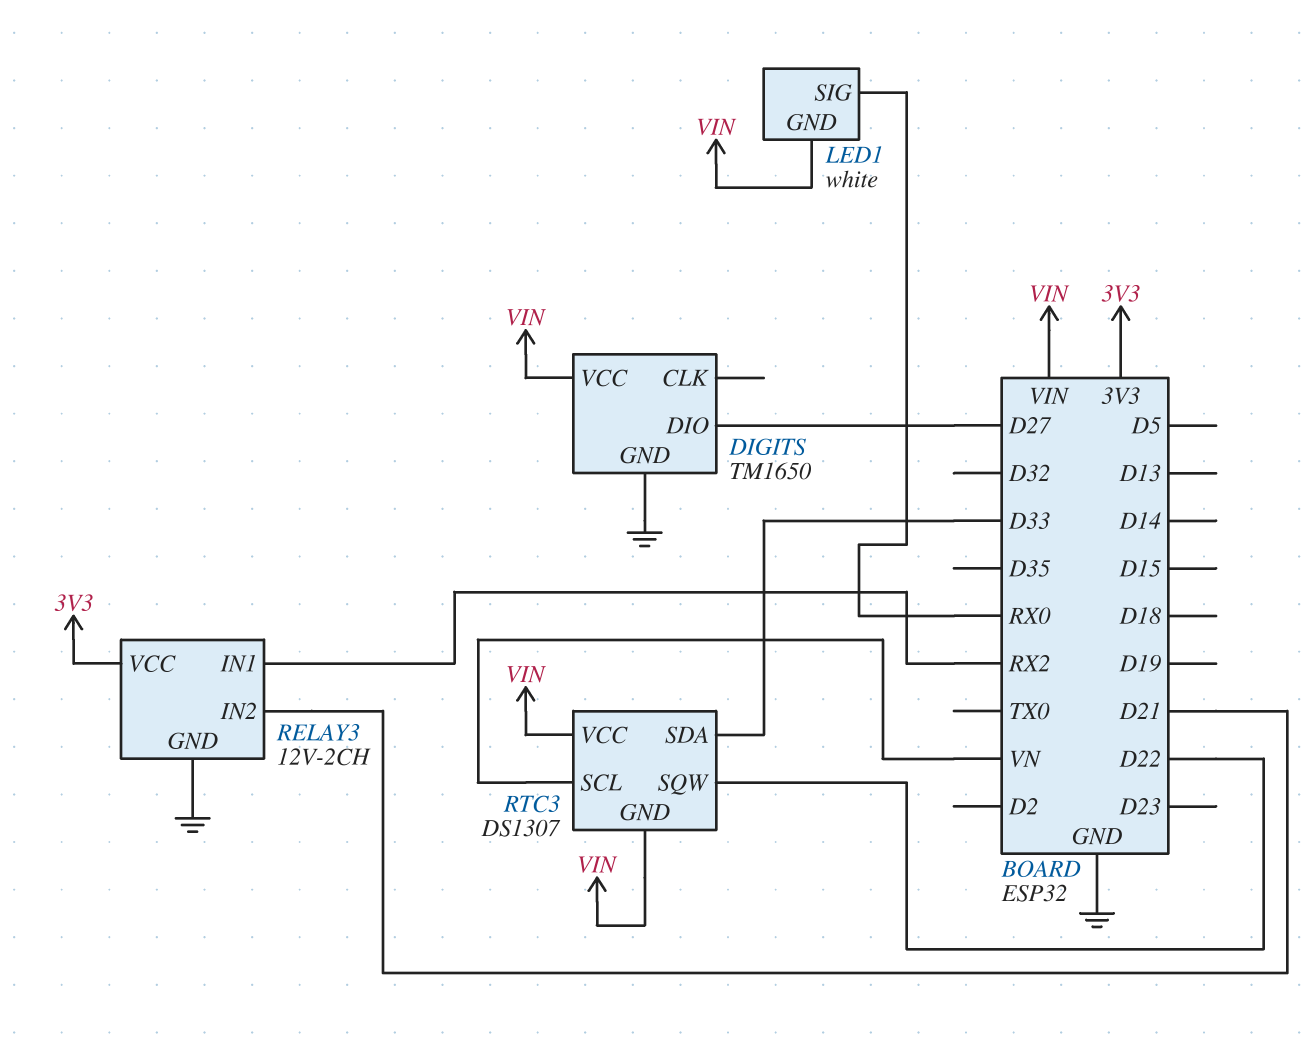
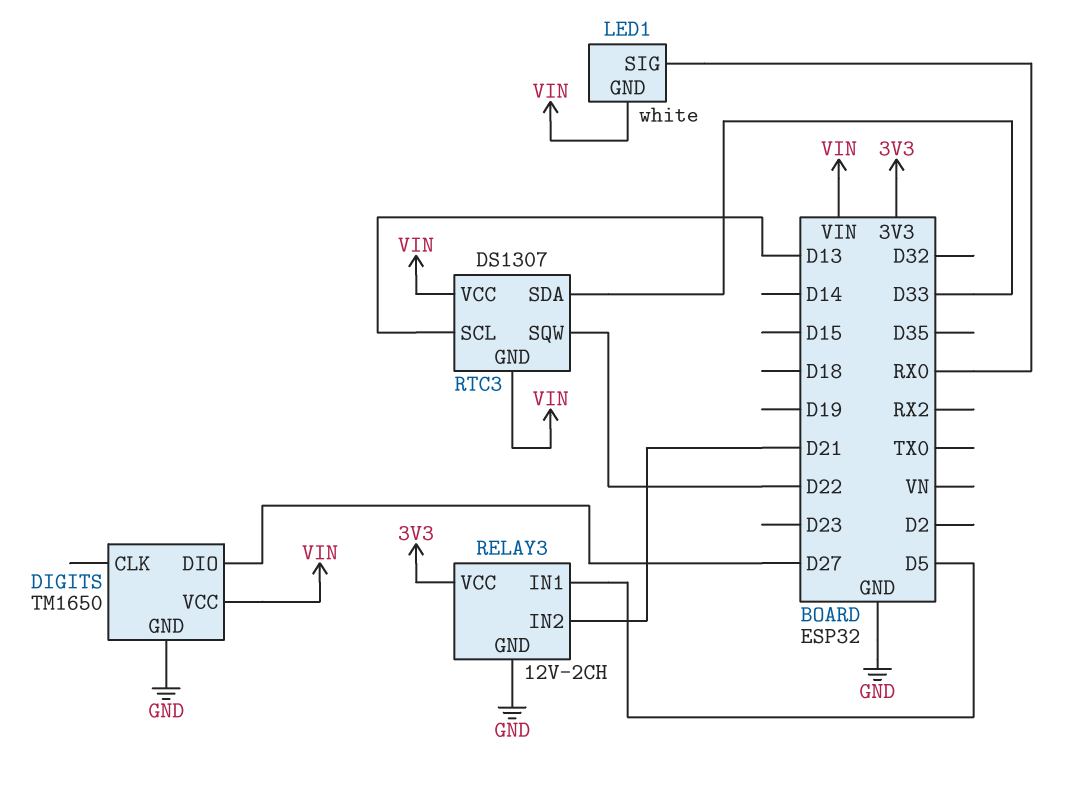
RELAY3 pin IN1: RX2 -> D5
RTC3 pin SCL: VN -> D13

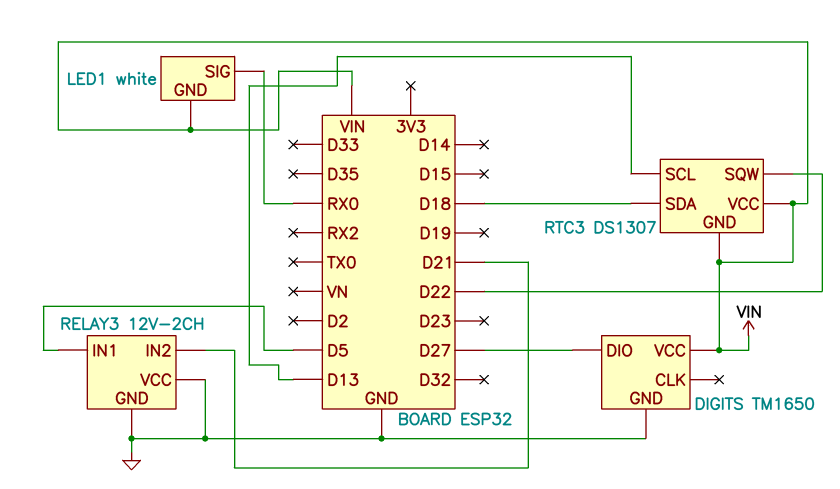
RELAY3 pin VCC: 3V3 -> GND
RTC3 pin SDA: D33 -> D18

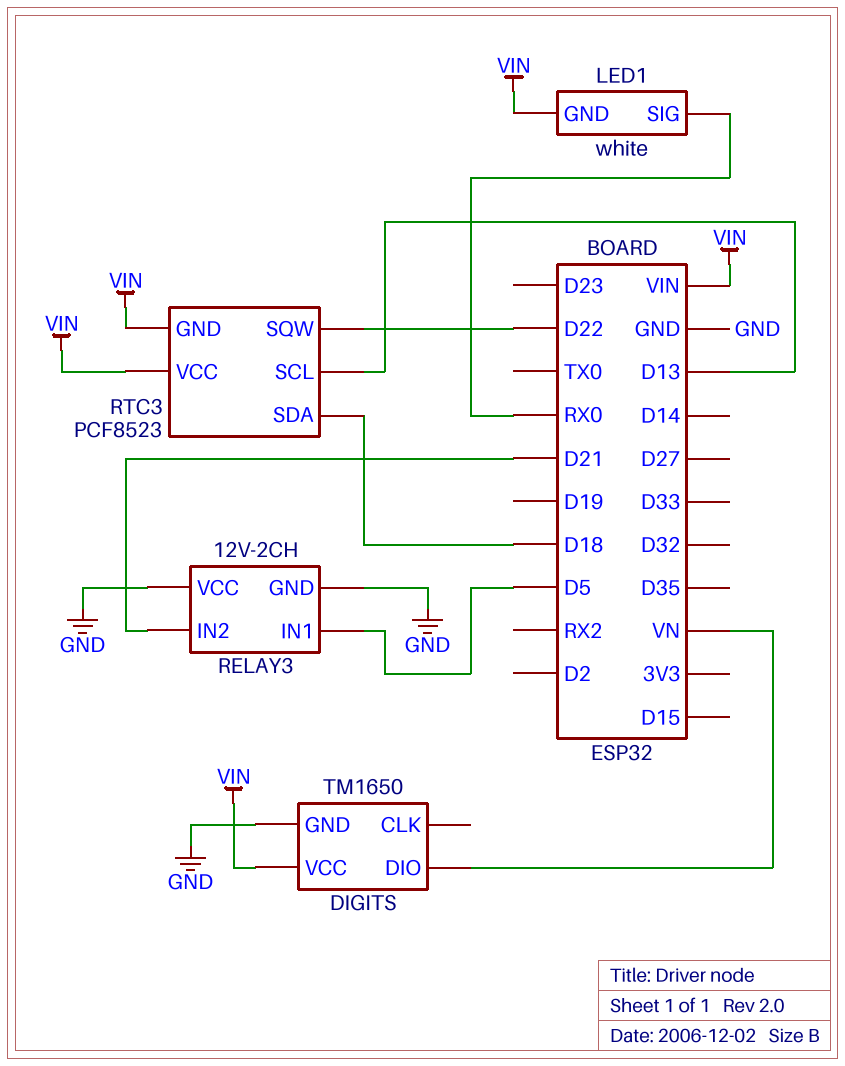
DIGITS pin DIO: D27 -> VN
RTC3: DS1307 -> PCF8523

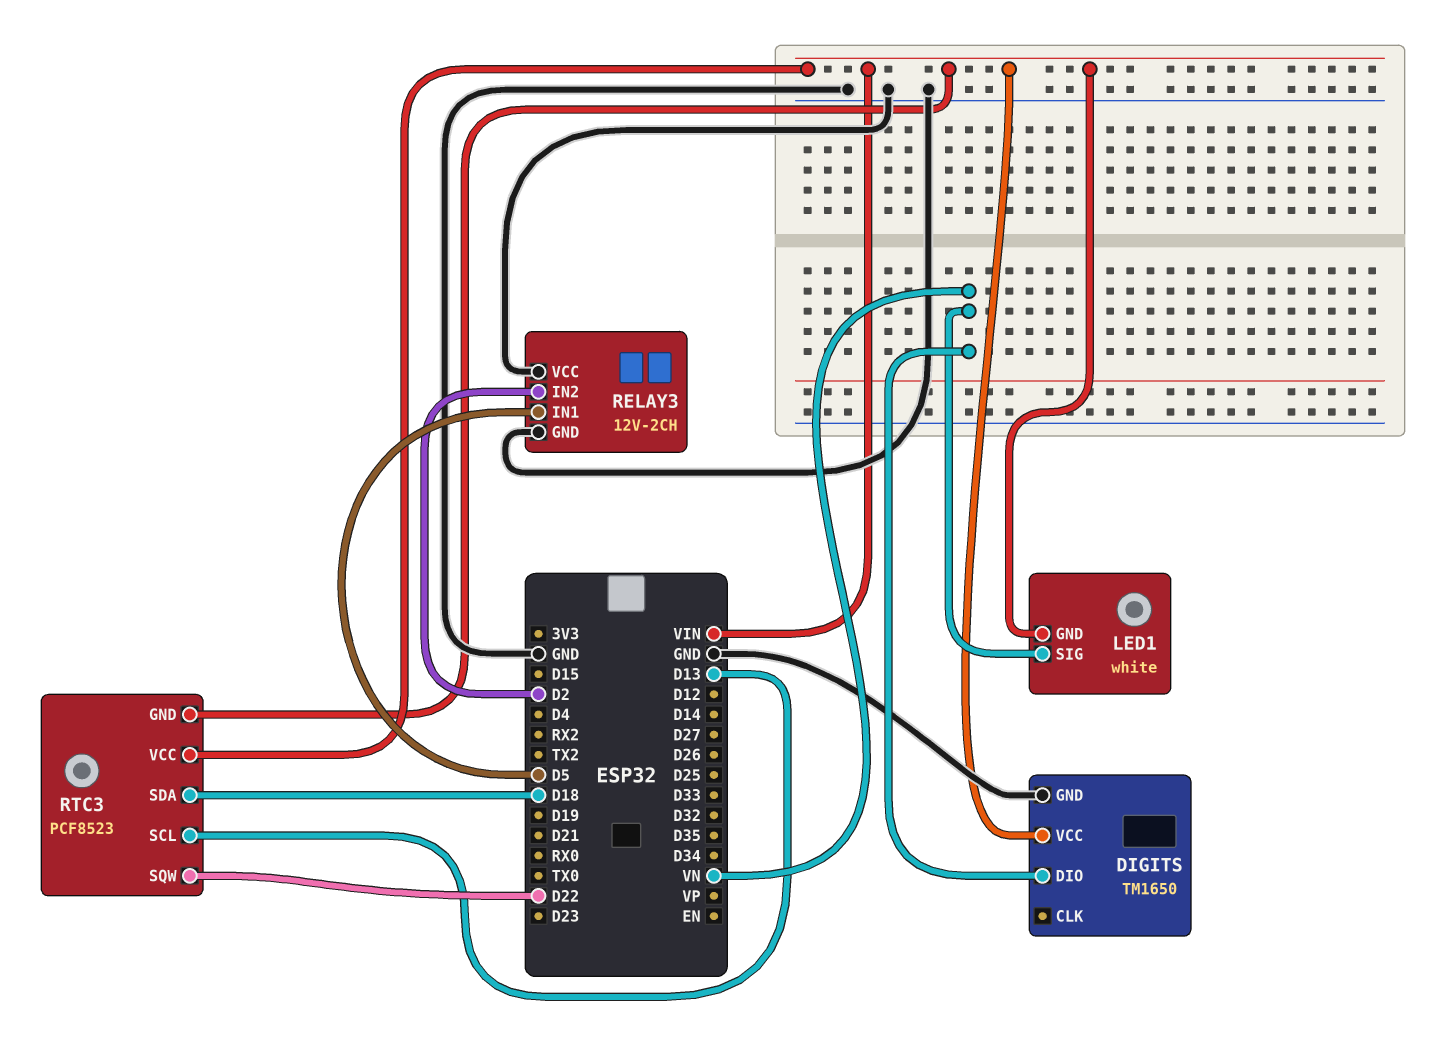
LED1 pin SIG: RX0 -> VN
RELAY3 pin IN2: D21 -> D2

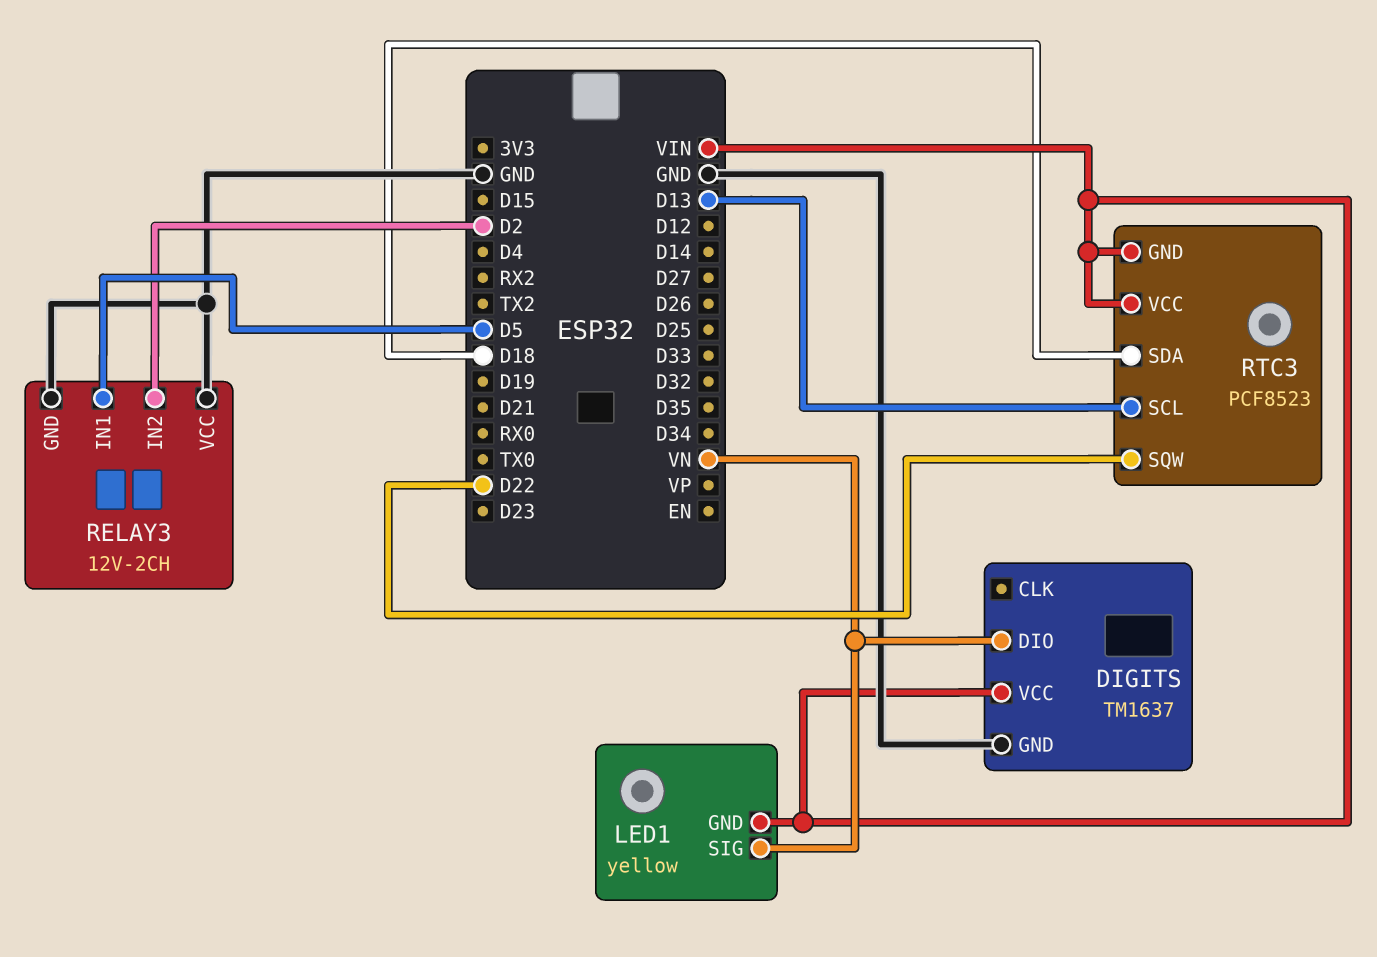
DIGITS: TM1650 -> TM1637
LED1: white -> yellow

